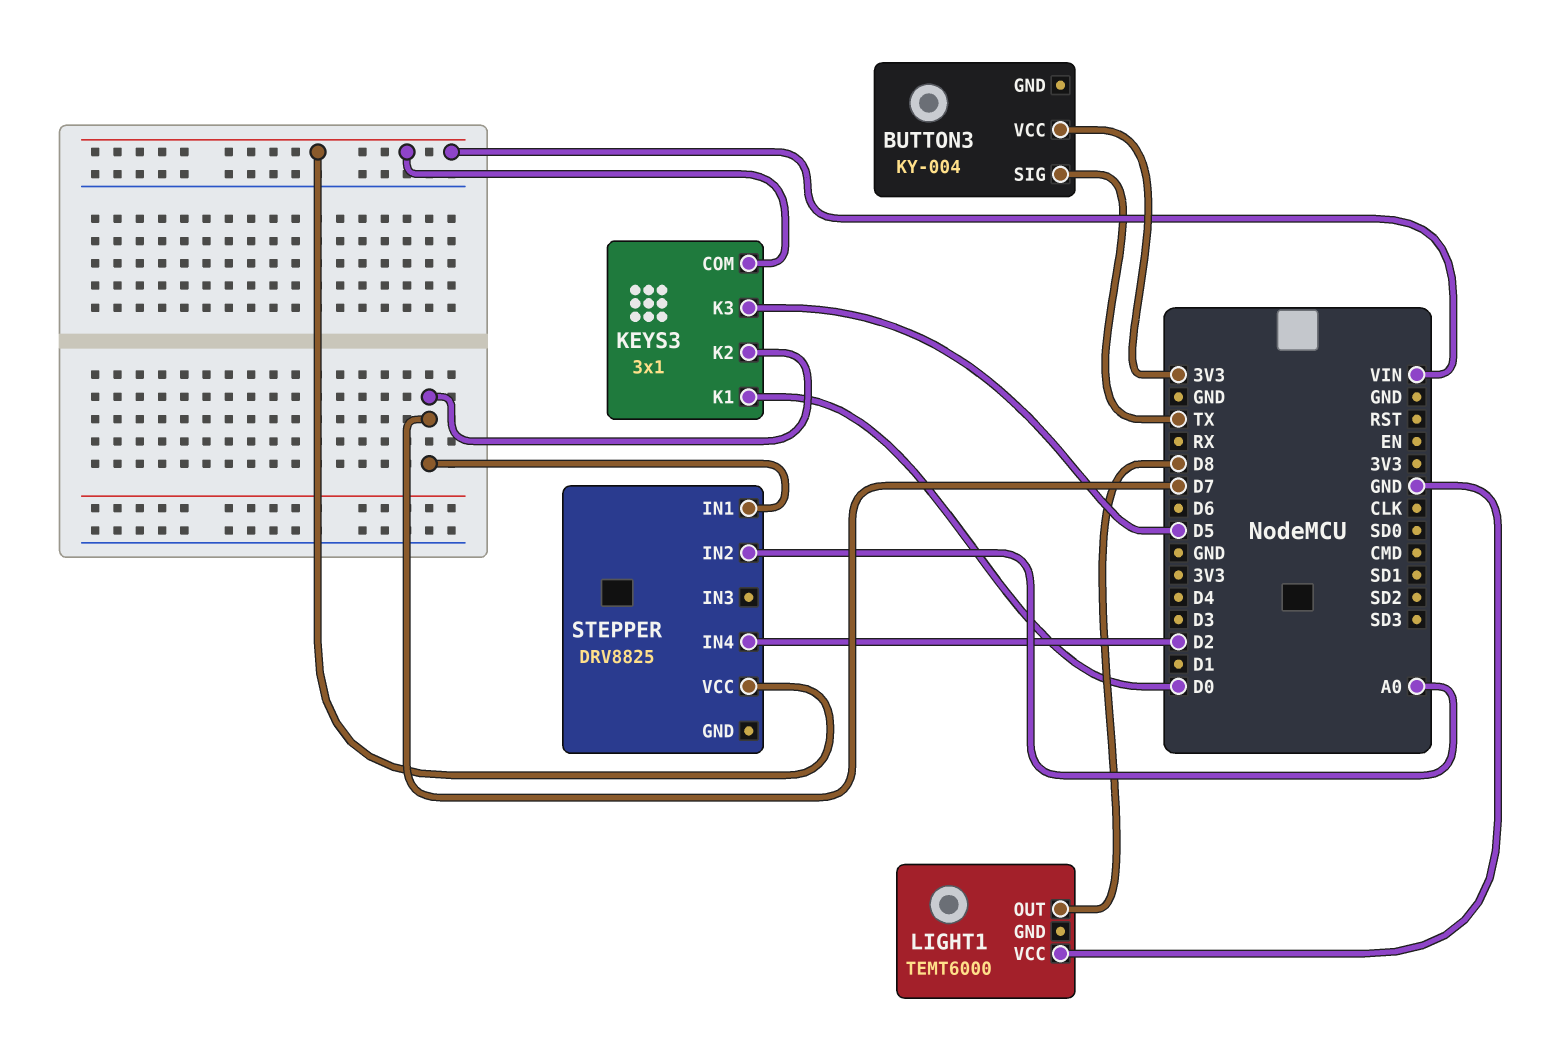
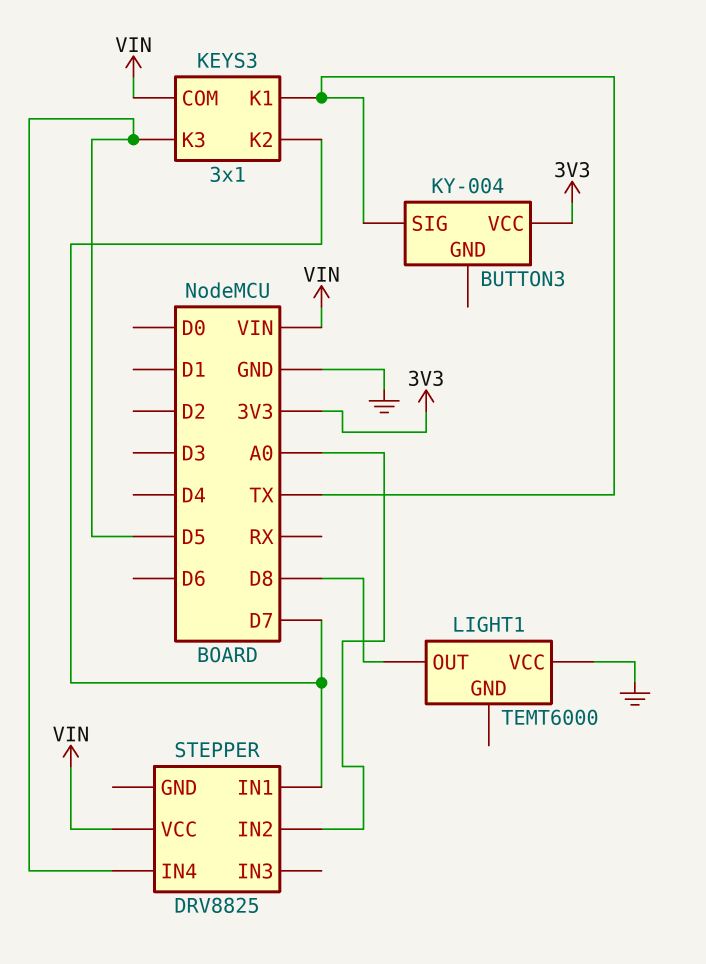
KEYS3 pin K1: D0 -> TX
STEPPER pin IN4: D2 -> D5

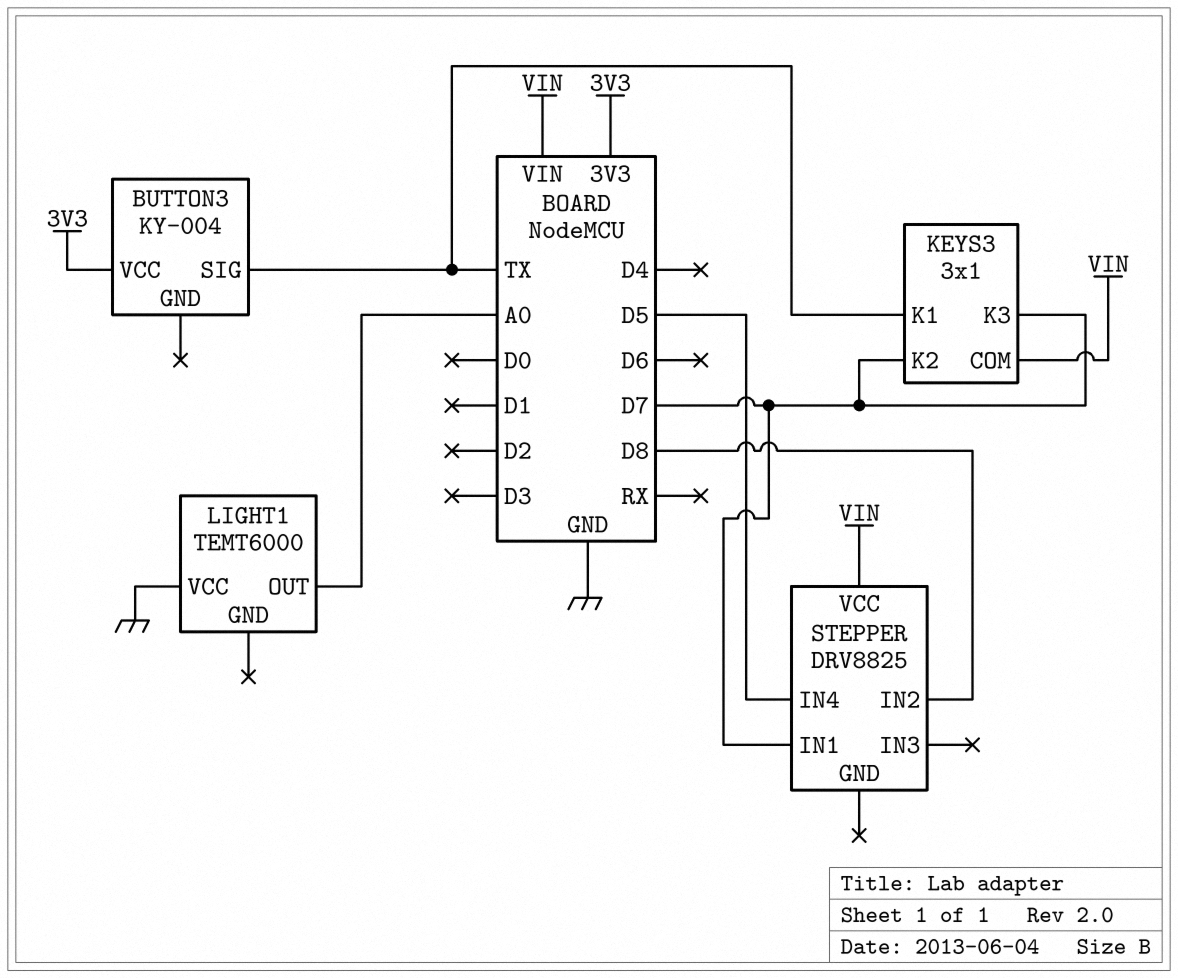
KEYS3 pin K3: D5 -> D7
LIGHT1 pin OUT: D8 -> A0
STEPPER pin IN2: A0 -> D8

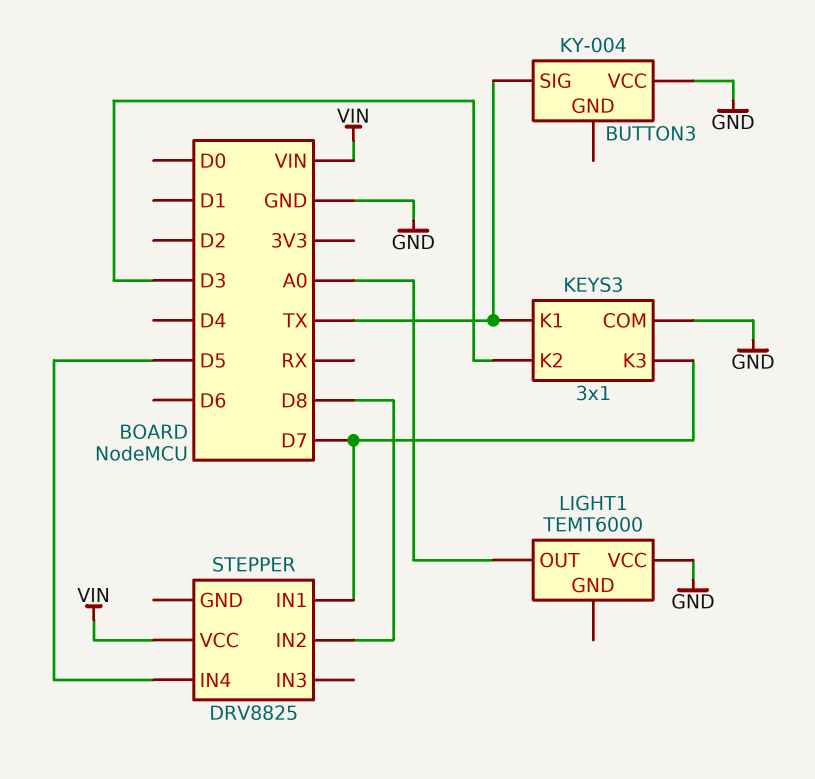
BUTTON3 pin VCC: 3V3 -> GND
KEYS3 pin COM: VIN -> GND
KEYS3 pin K2: D7 -> D3

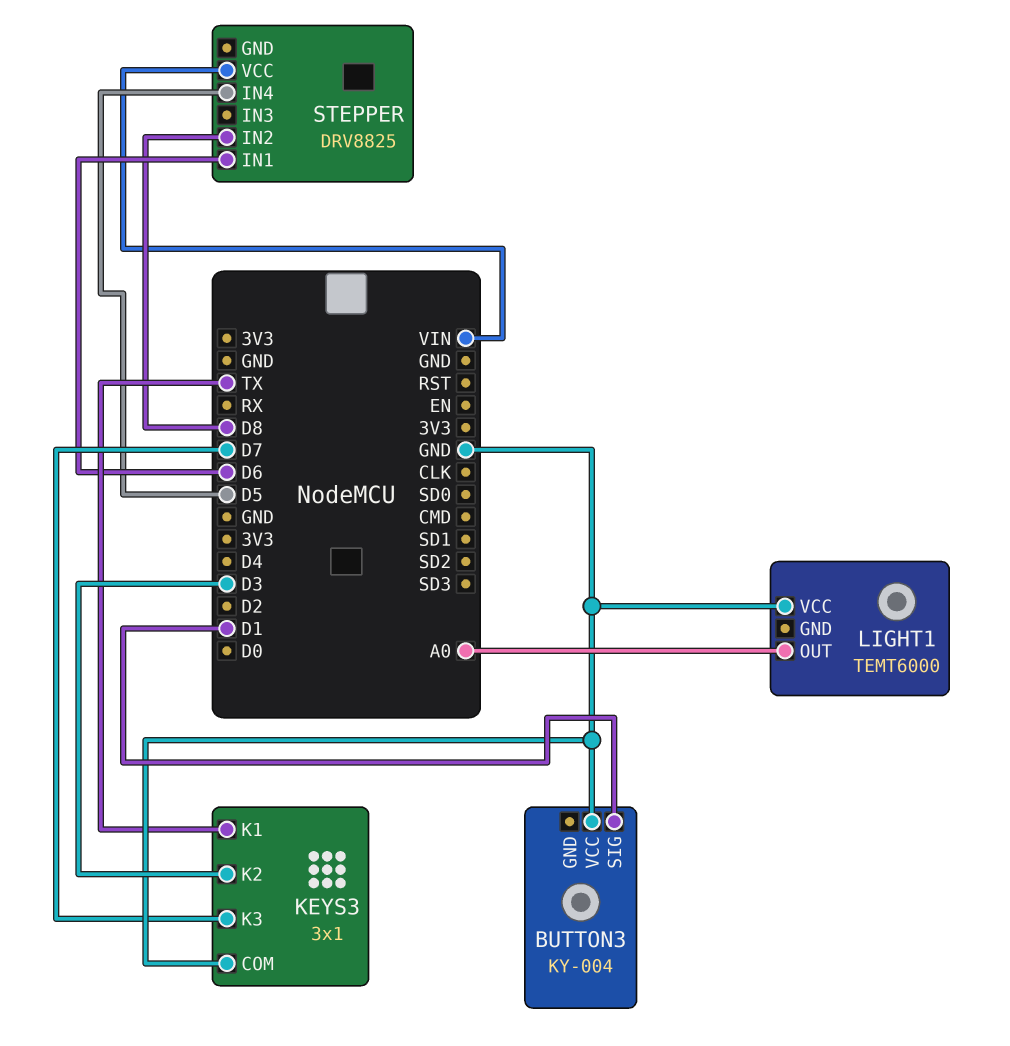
BUTTON3 pin SIG: TX -> D1
STEPPER pin IN1: D7 -> D6

